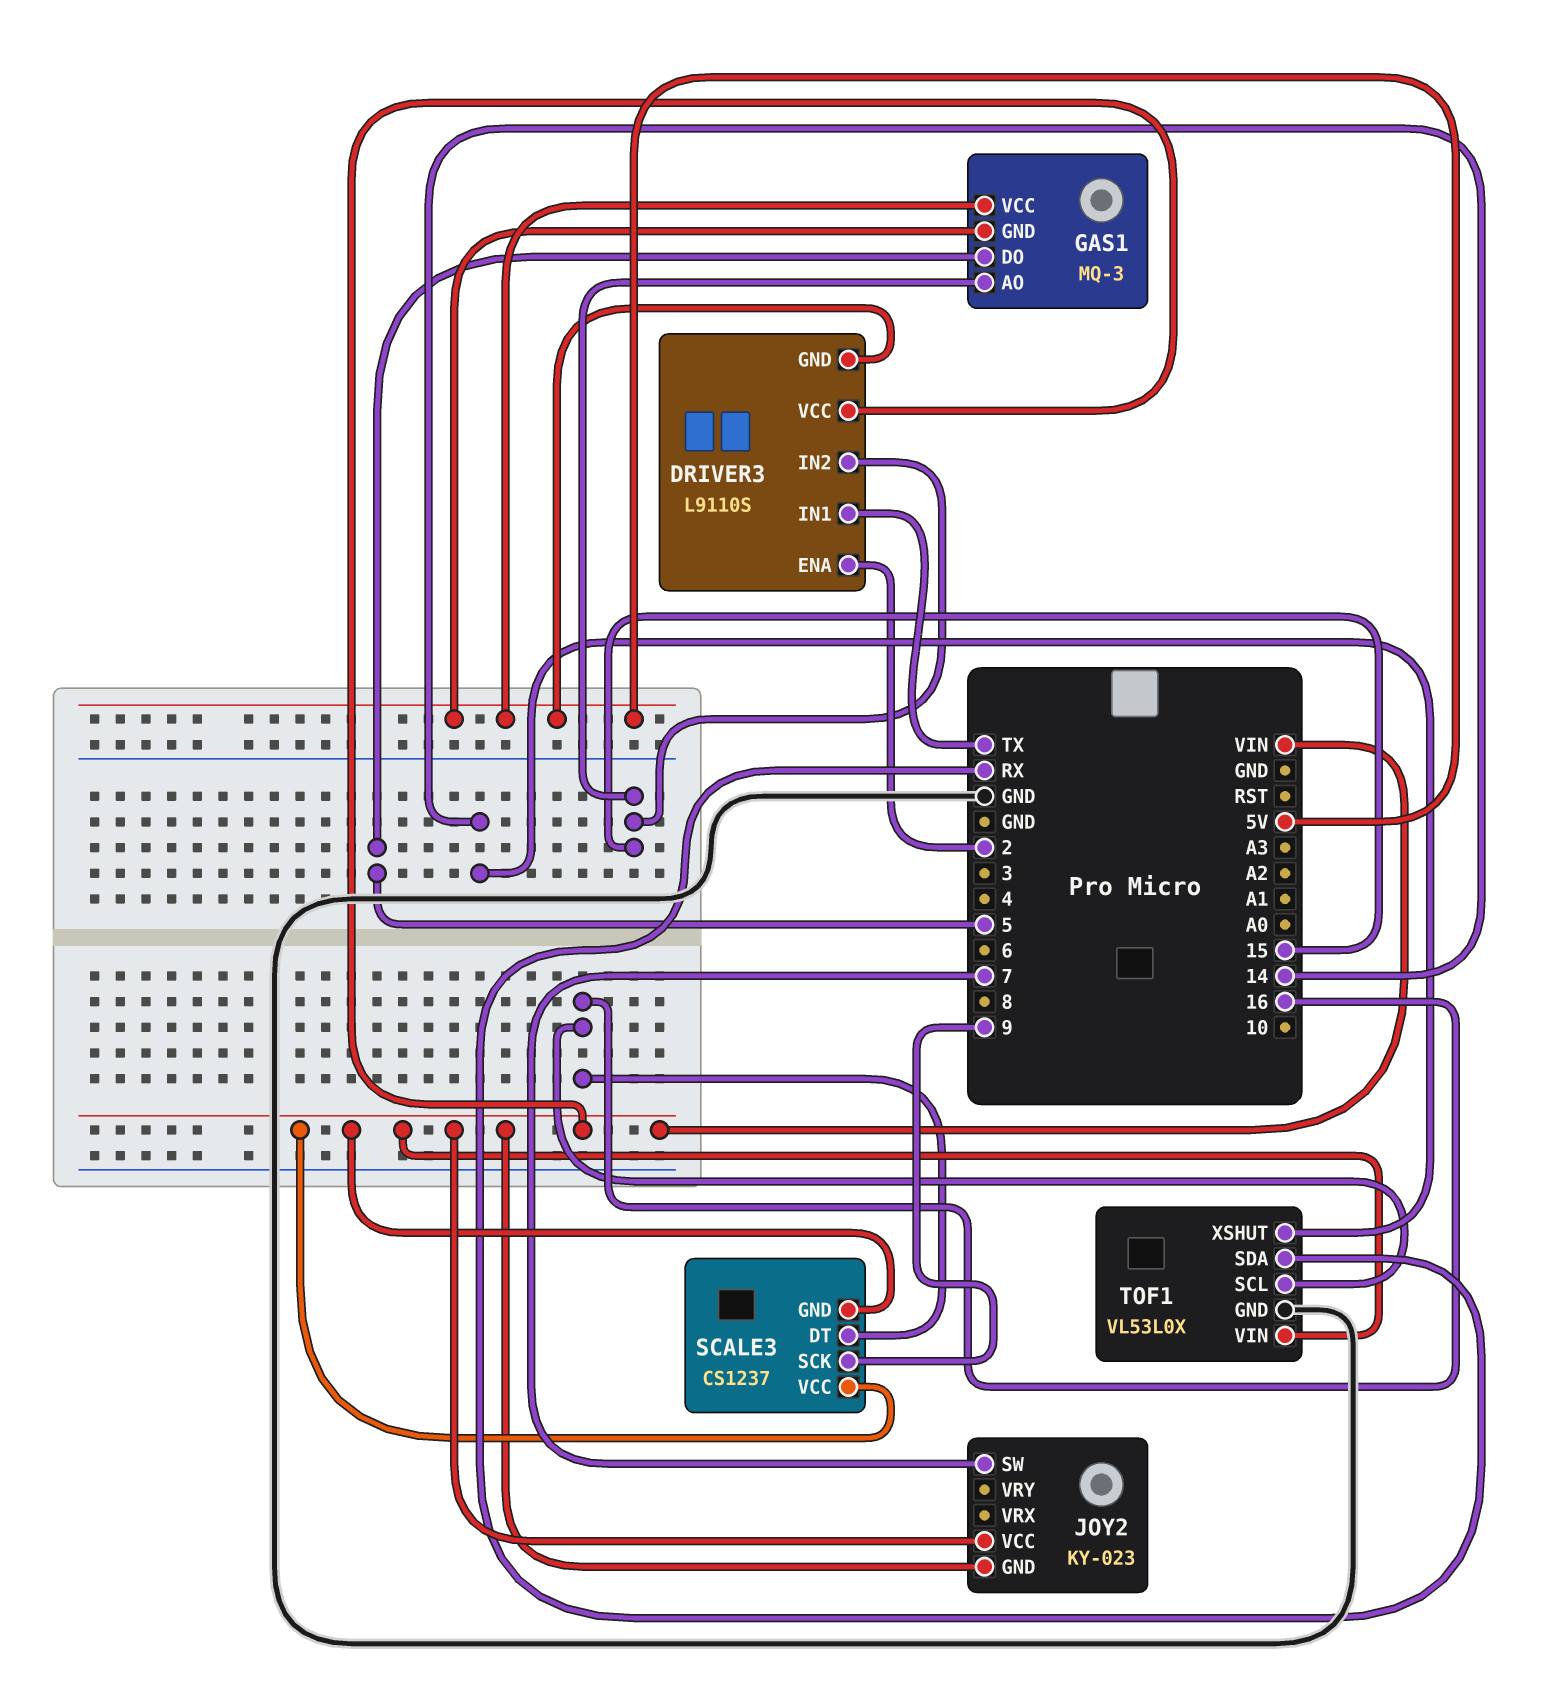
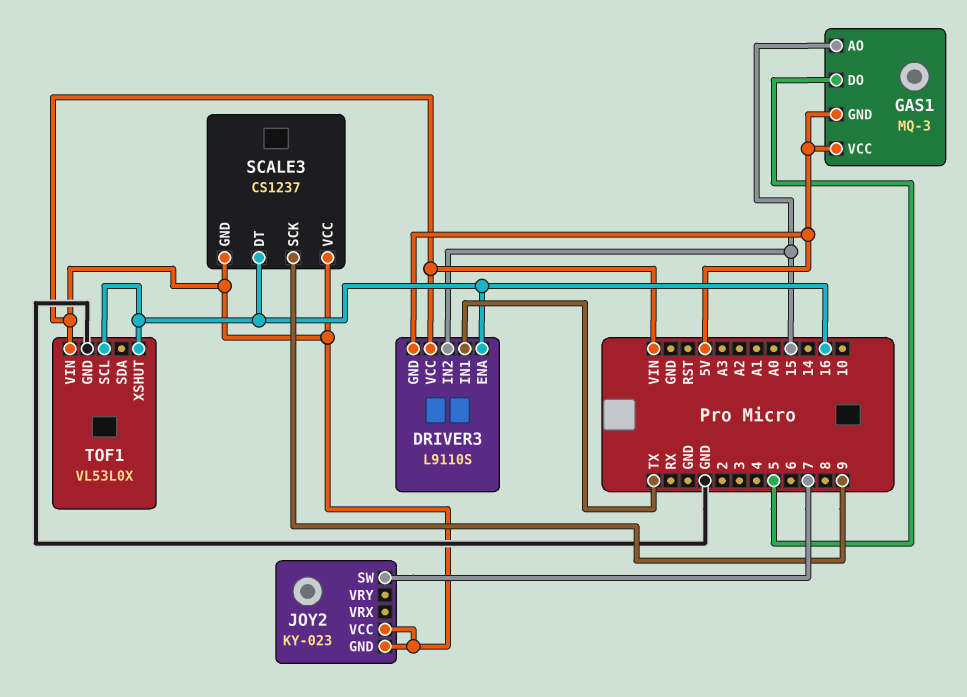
DRIVER3 pin ENA: 2 -> 16
TOF1 pin SDA: RX -> none
TOF1 pin XSHUT: 14 -> 16

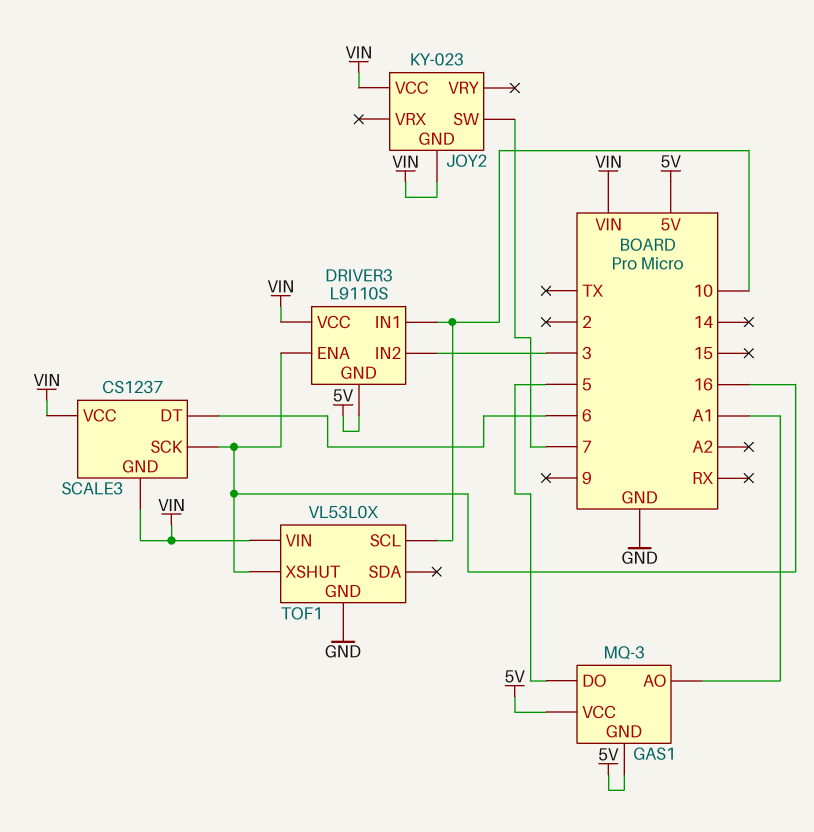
DRIVER3 pin IN1: TX -> 10
DRIVER3 pin IN2: 15 -> 3
GAS1 pin AO: 15 -> A1
SCALE3 pin DT: 16 -> 6
SCALE3 pin SCK: 9 -> 16
TOF1 pin SCL: 16 -> 10

